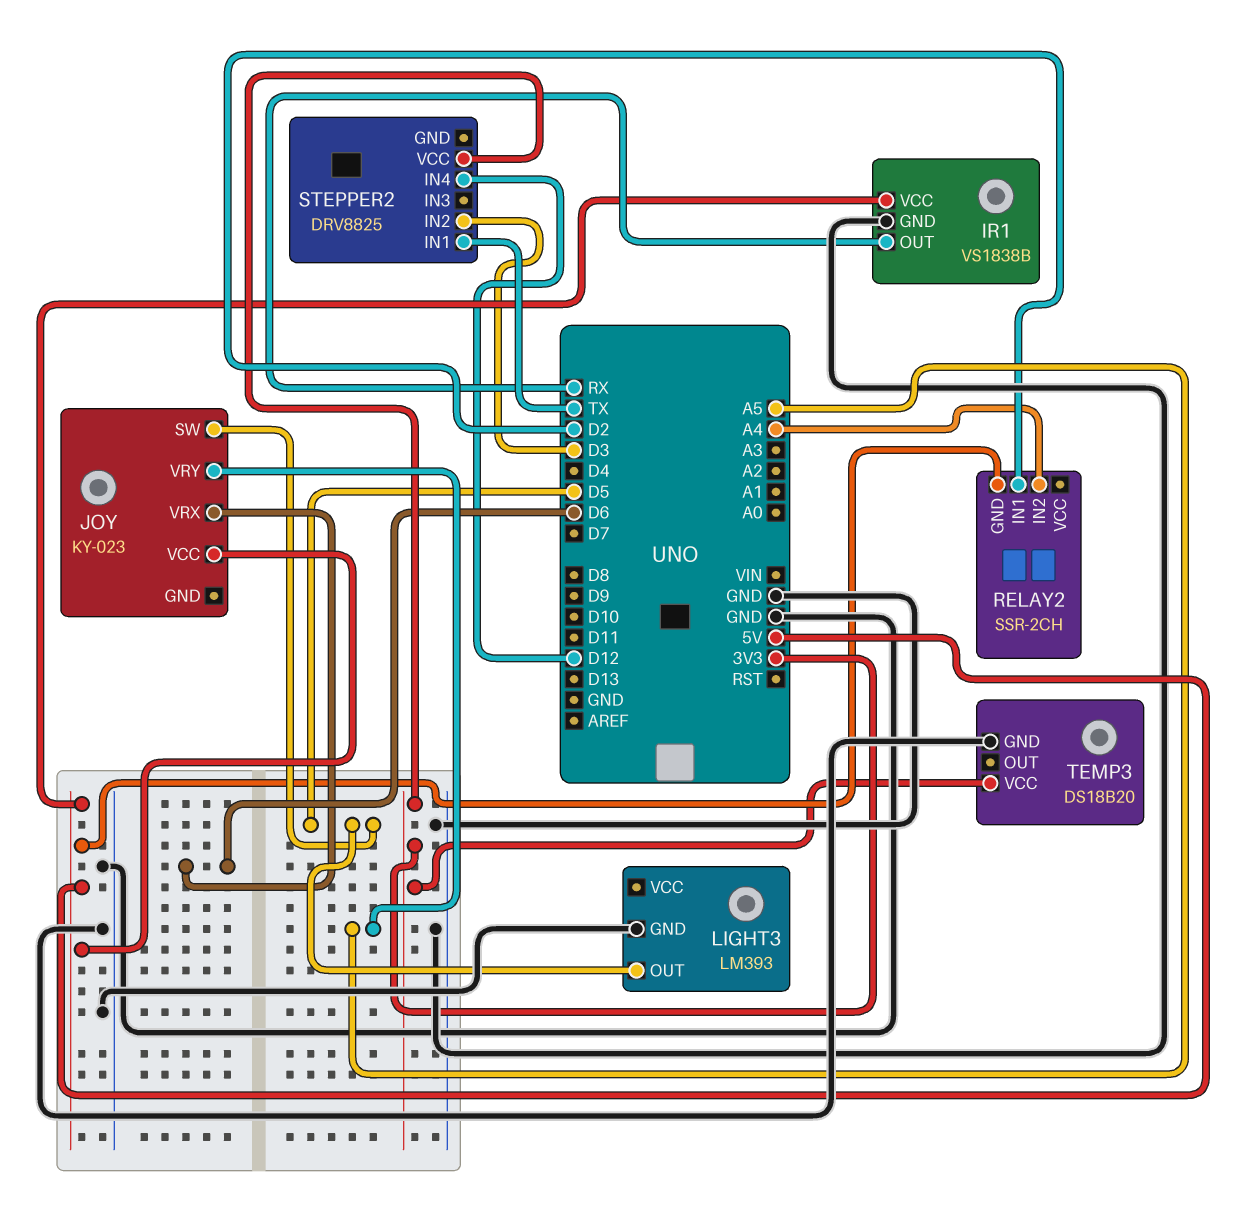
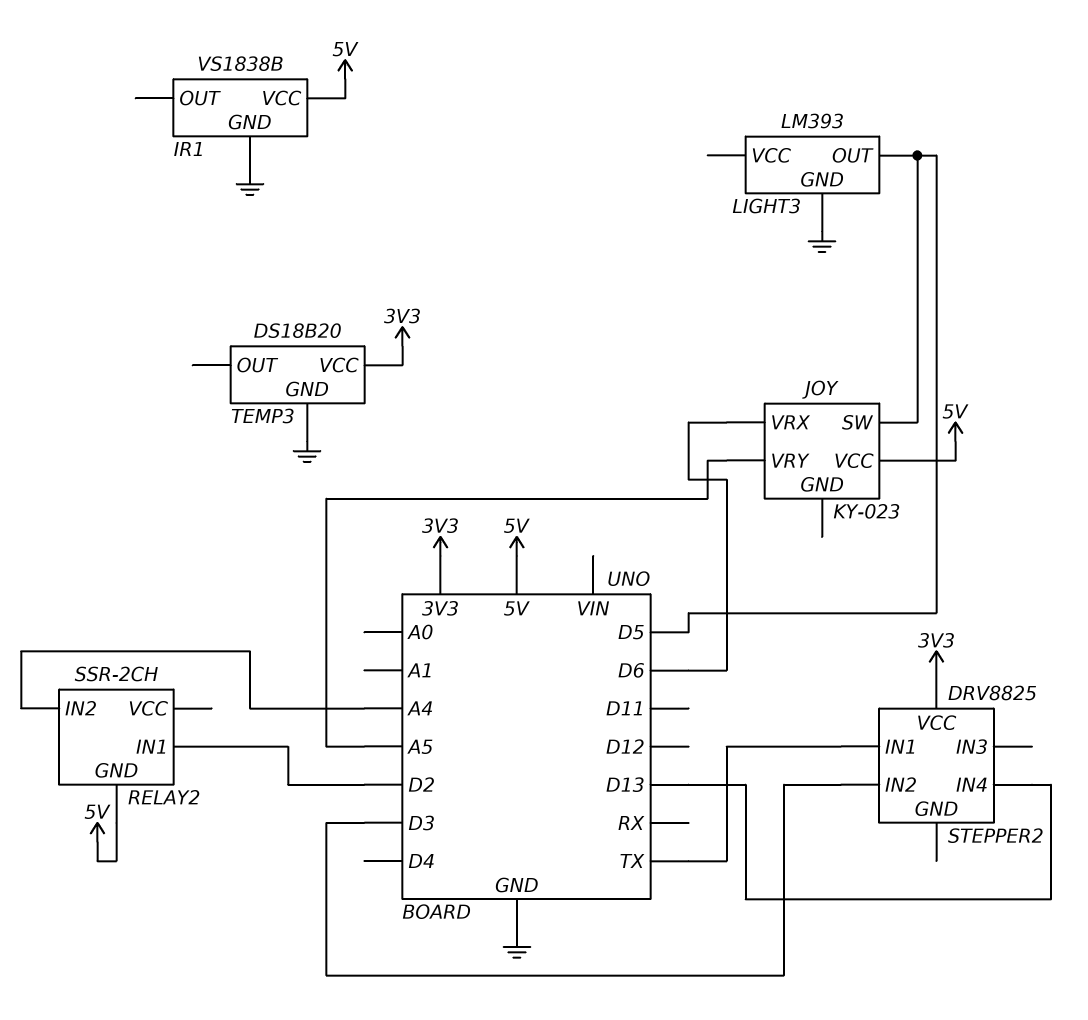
IR1 pin OUT: RX -> none
STEPPER2 pin IN4: D12 -> D13

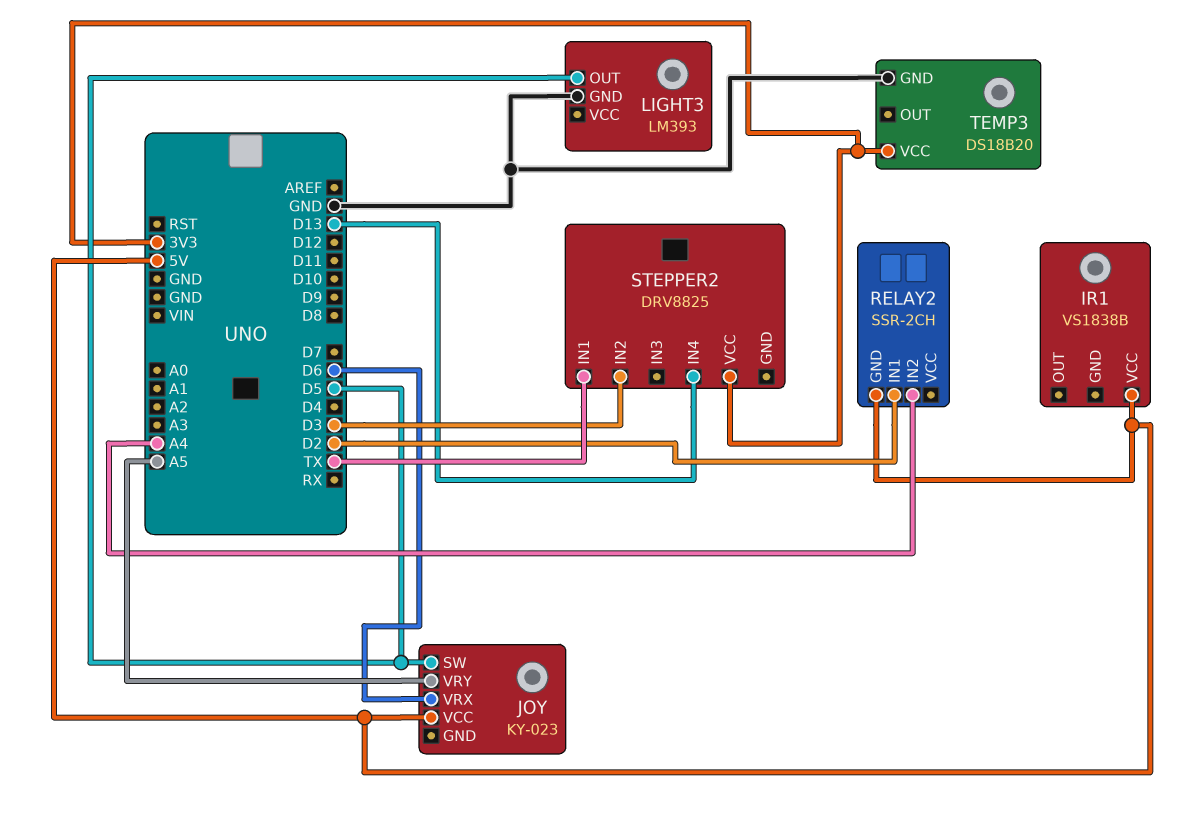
IR1 pin GND: GND -> none

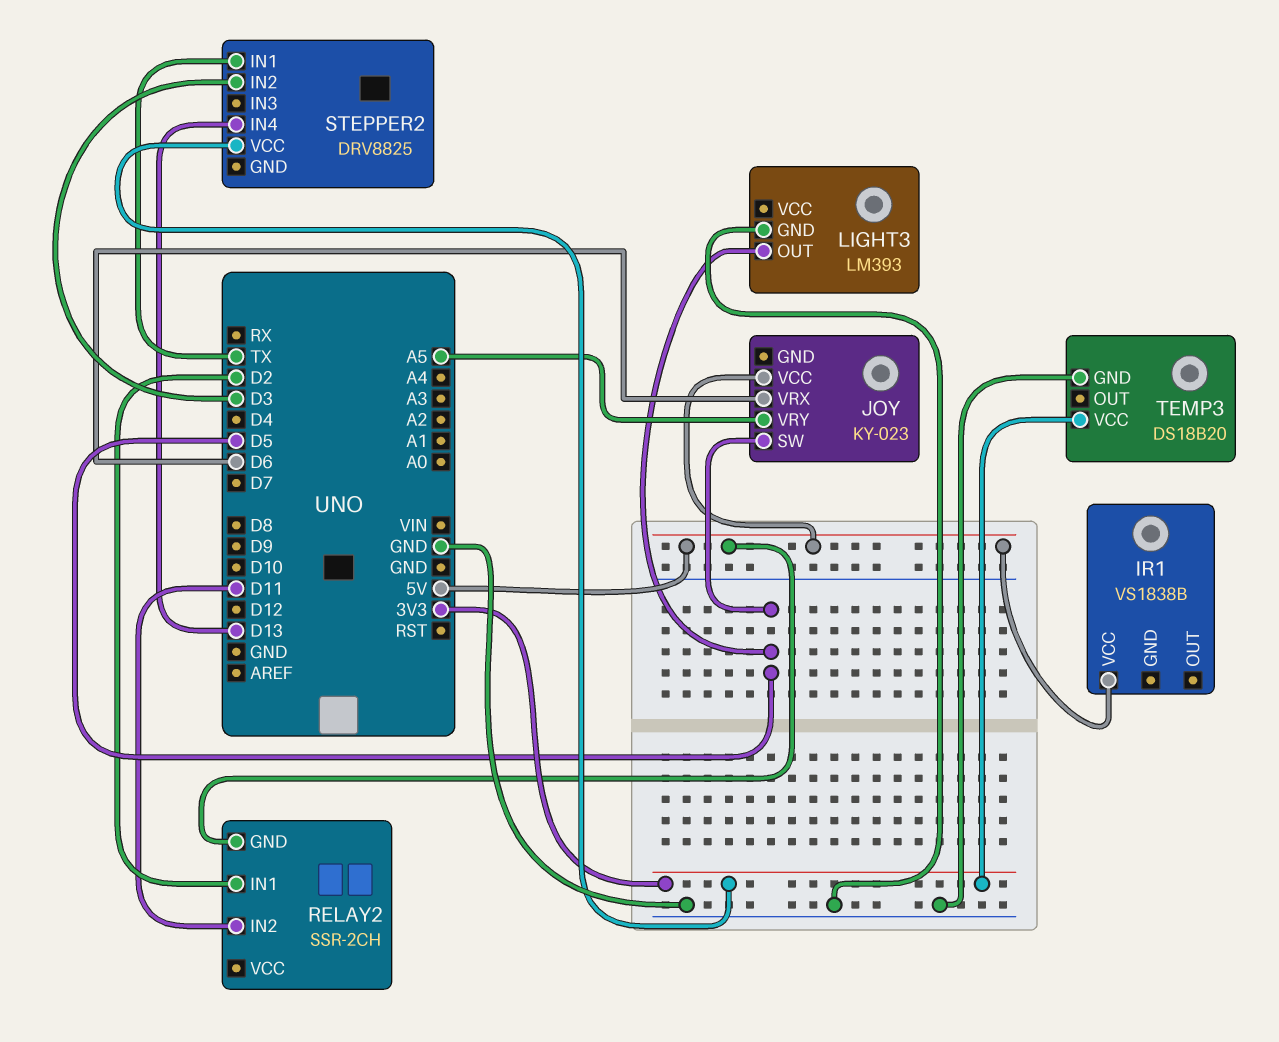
RELAY2 pin IN2: A4 -> D11

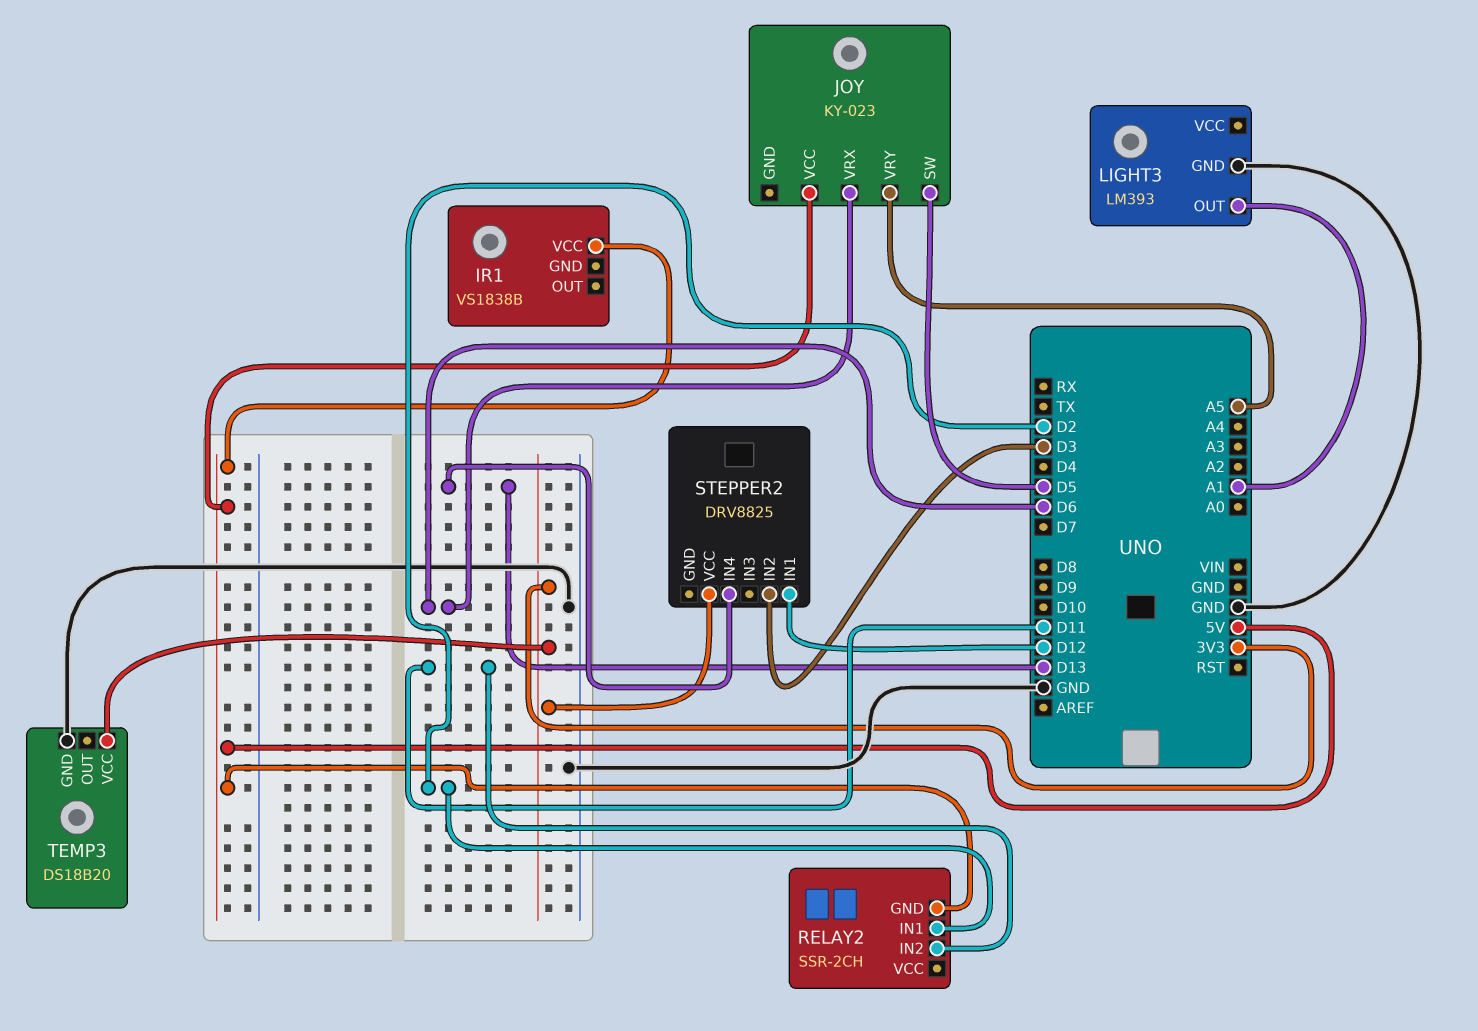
LIGHT3 pin OUT: D5 -> A1
STEPPER2 pin IN1: TX -> D12

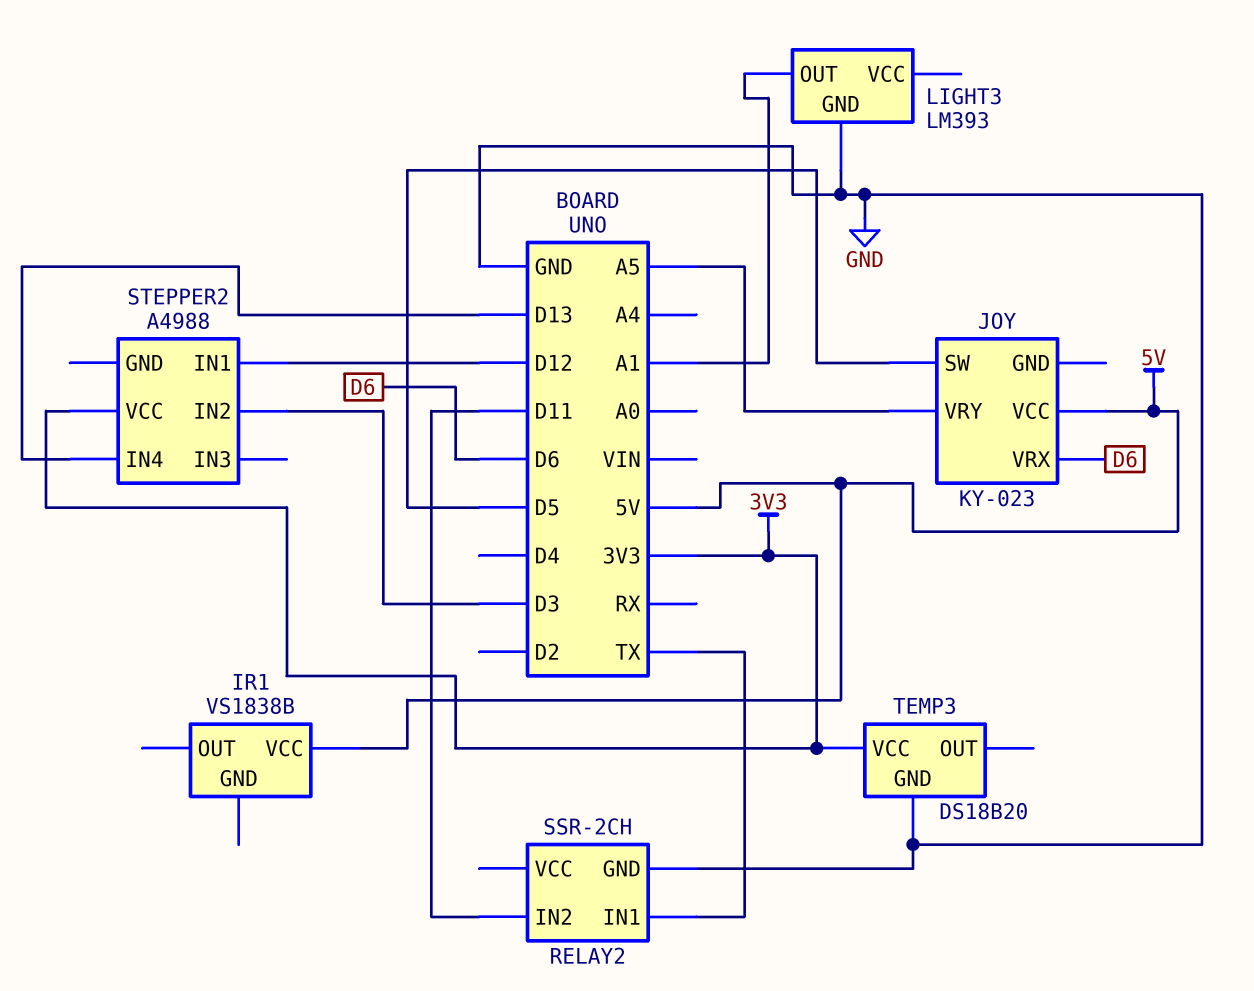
RELAY2 pin GND: 5V -> GND
RELAY2 pin IN1: D2 -> TX
STEPPER2: DRV8825 -> A4988

